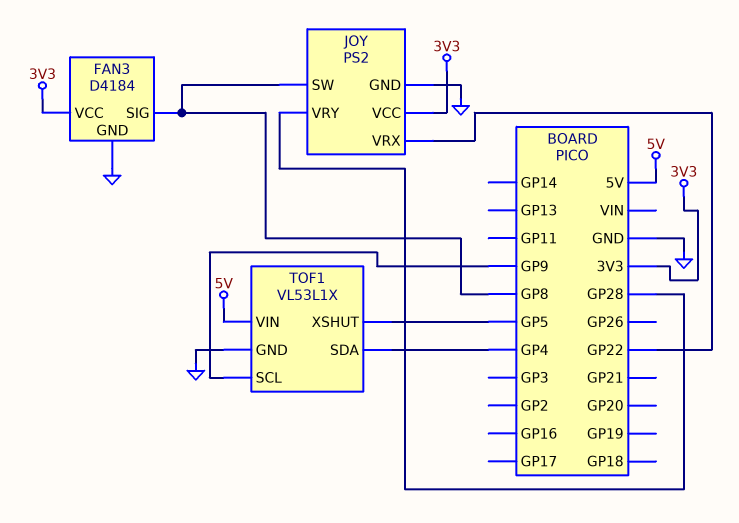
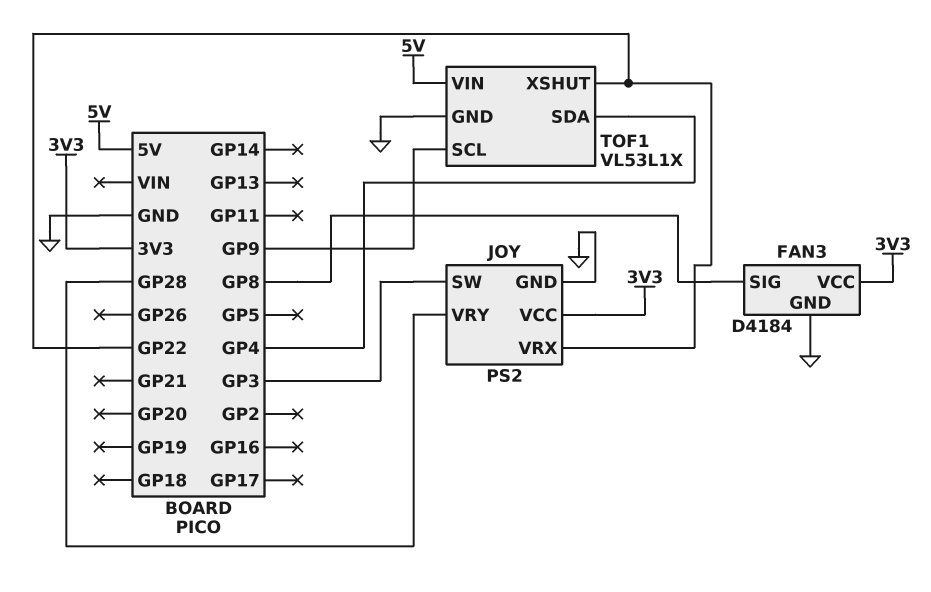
JOY pin SW: GP8 -> GP3
TOF1 pin XSHUT: GP5 -> GP22

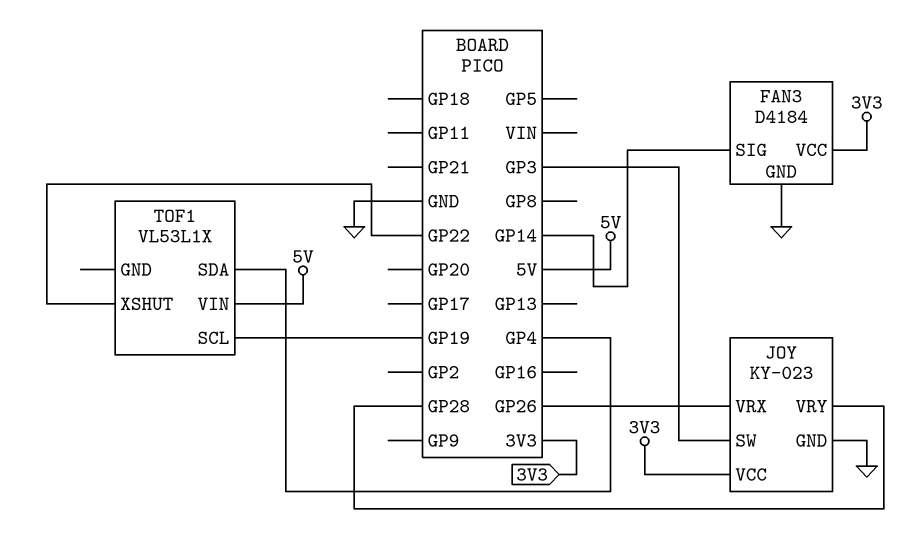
FAN3 pin SIG: GP8 -> GP14
JOY: PS2 -> KY-023
JOY pin VRX: GP22 -> GP26
TOF1 pin GND: GND -> none
TOF1 pin SCL: GP9 -> GP19

